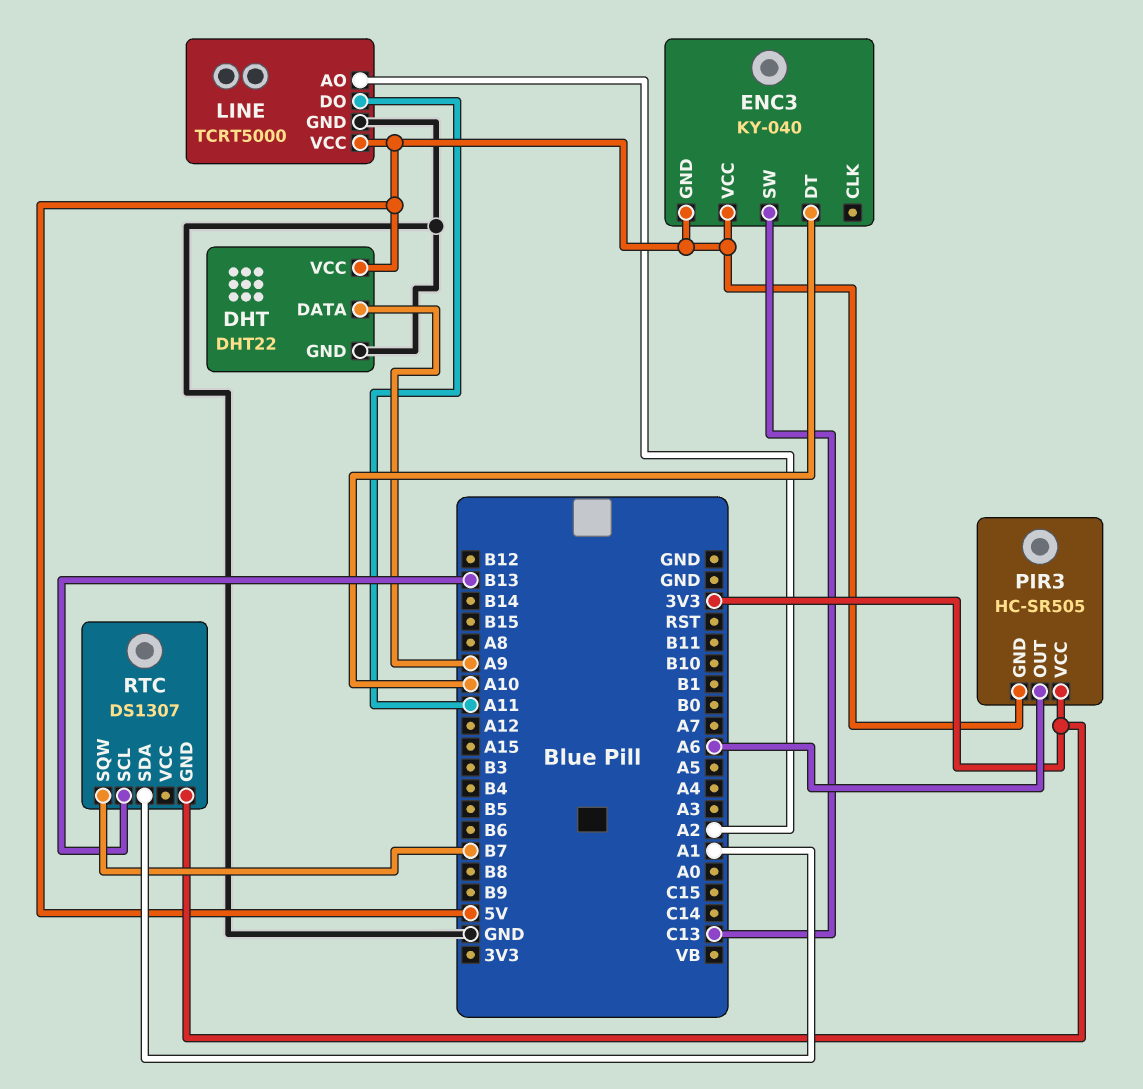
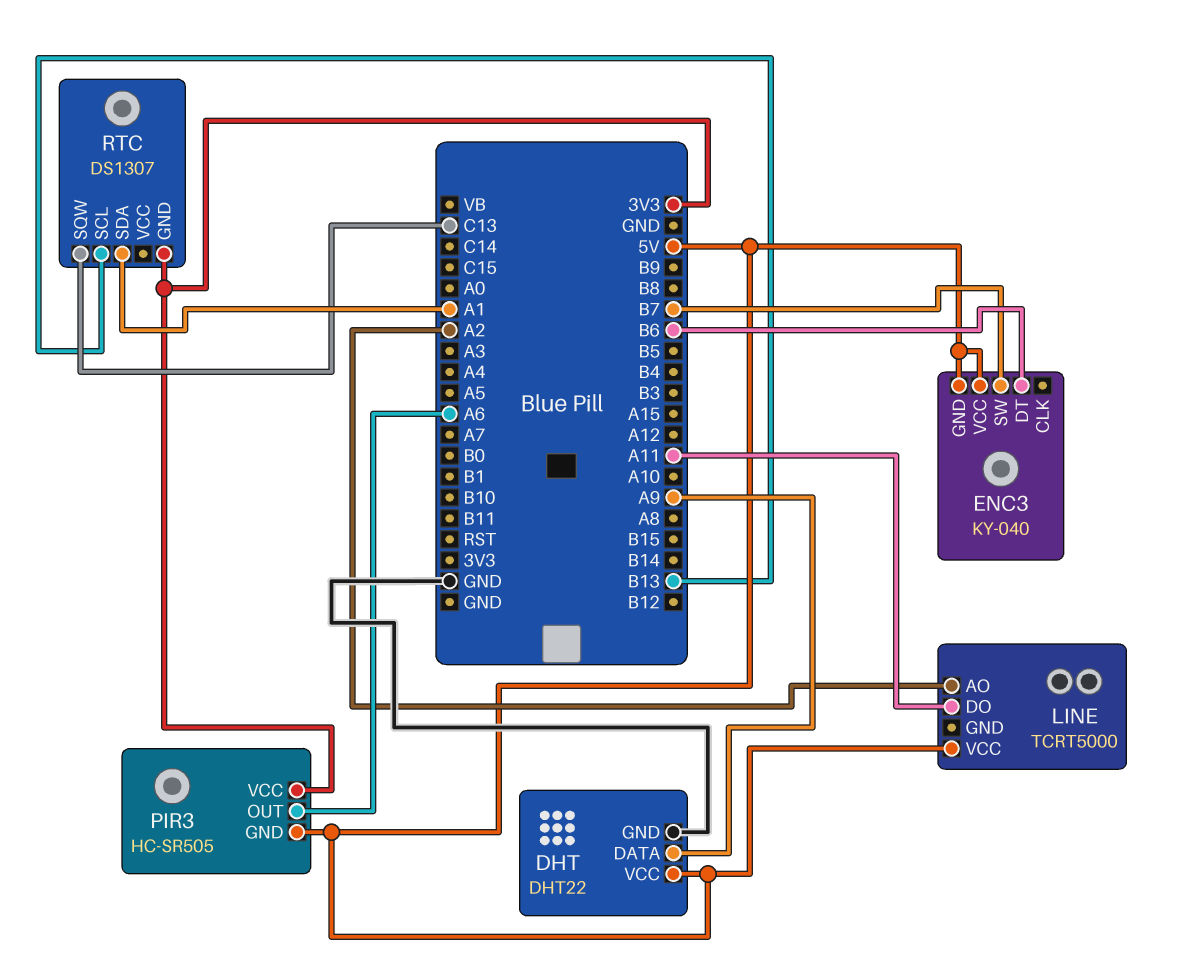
ENC3 pin DT: A10 -> B6
ENC3 pin SW: C13 -> B7
LINE pin GND: GND -> none
RTC pin SQW: B7 -> C13

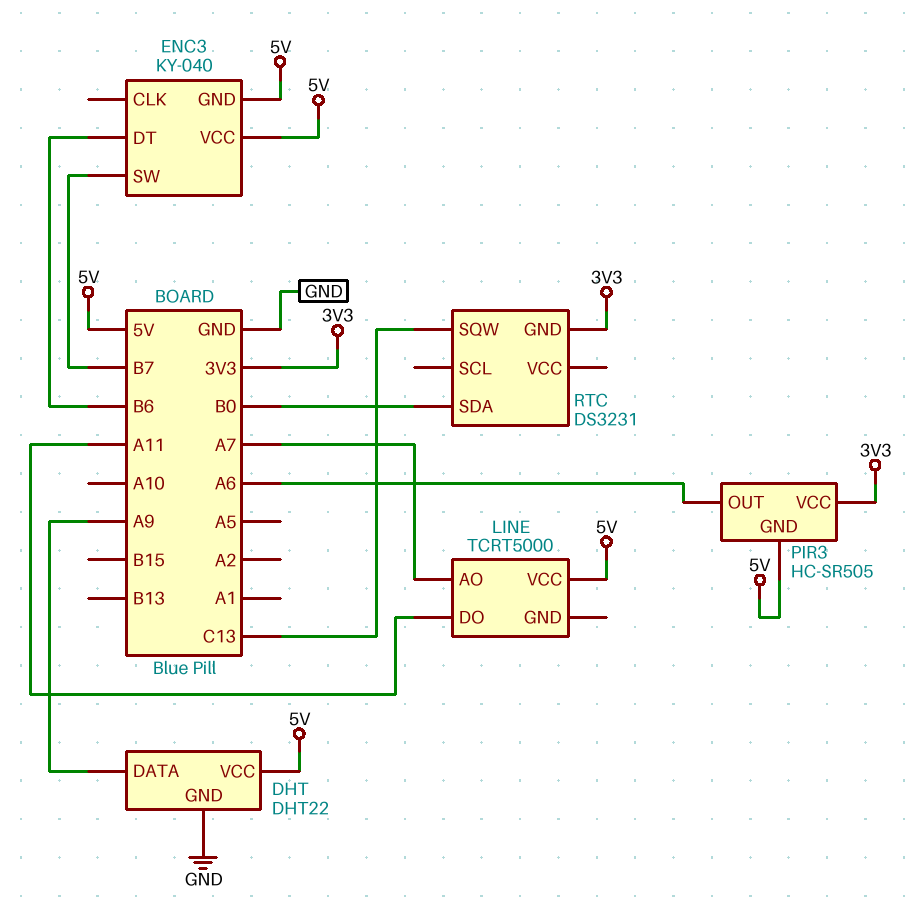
LINE pin AO: A2 -> A7
RTC: DS1307 -> DS3231
RTC pin SCL: B13 -> none
RTC pin SDA: A1 -> B0

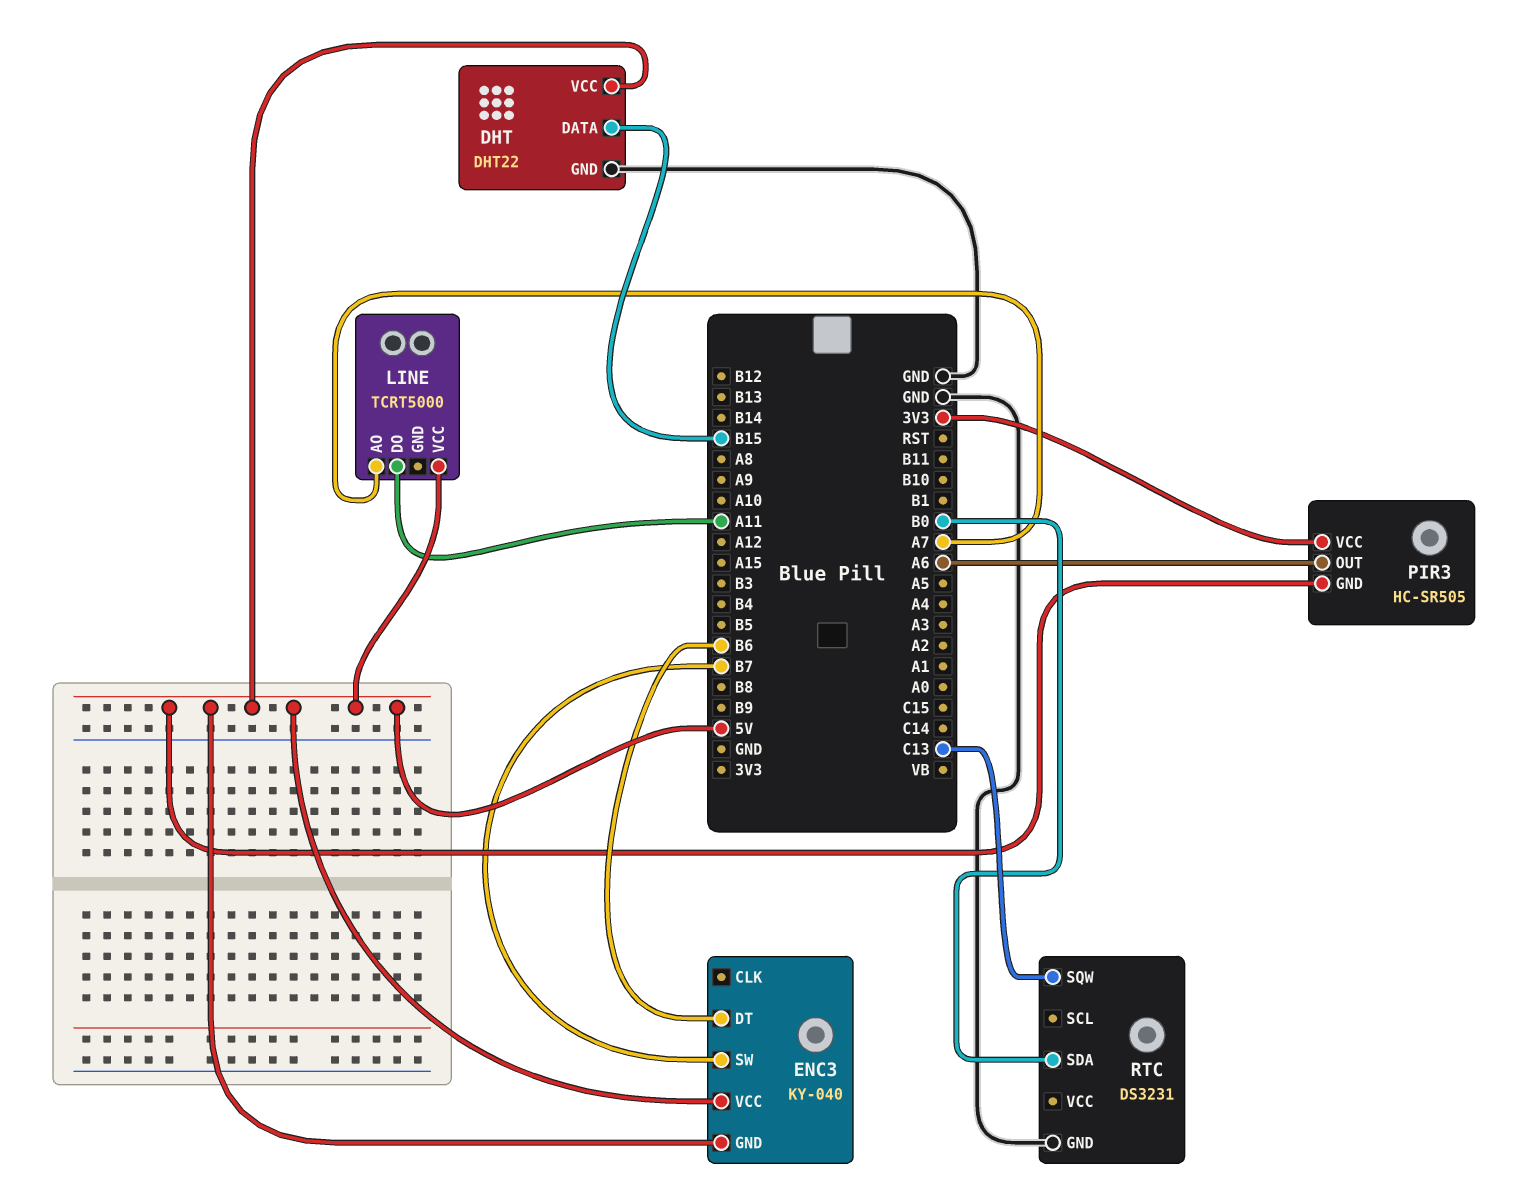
DHT pin DATA: A9 -> B15
RTC pin GND: 3V3 -> GND

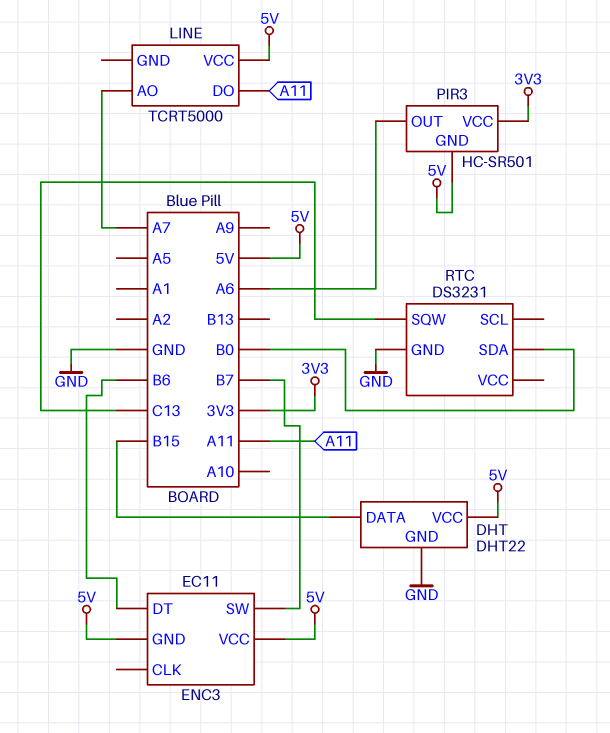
ENC3: KY-040 -> EC11
PIR3: HC-SR505 -> HC-SR501

